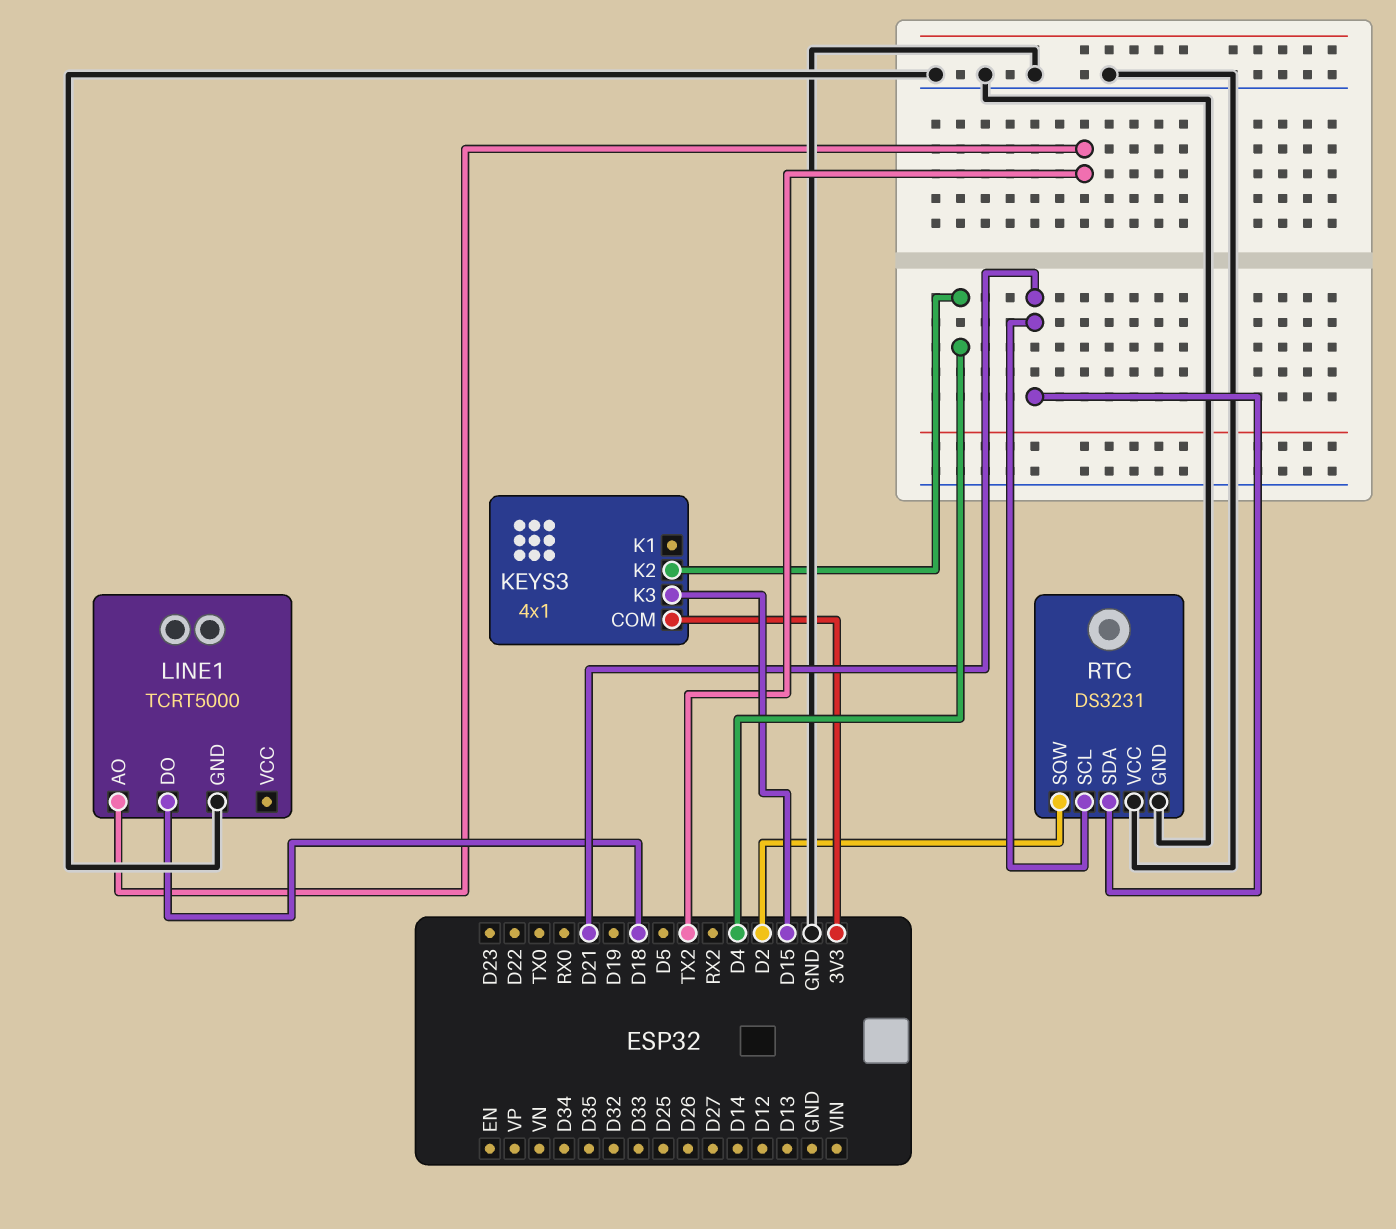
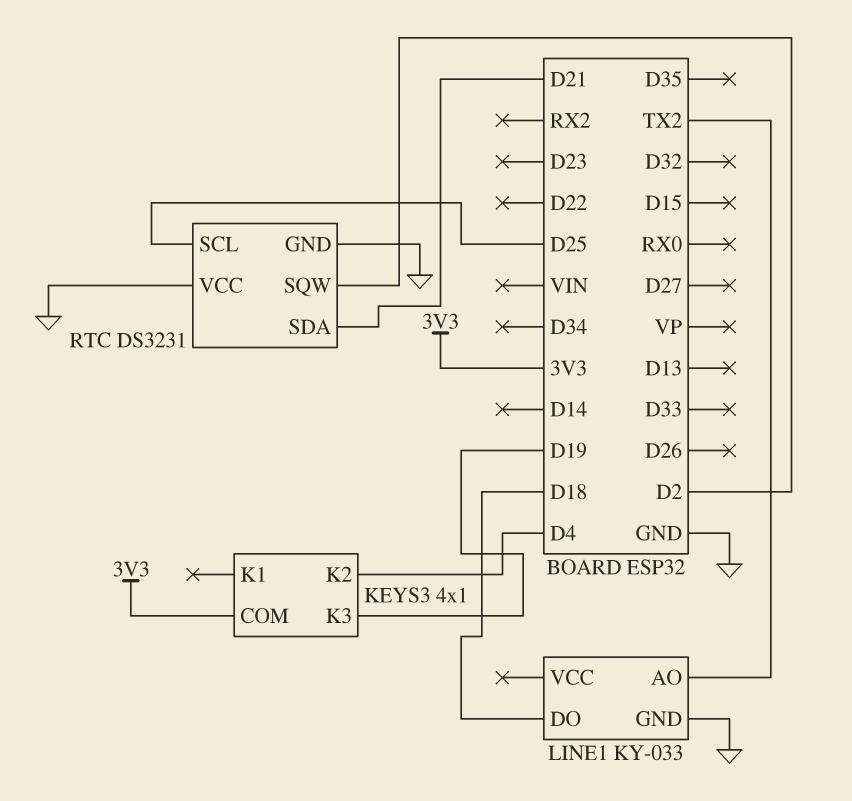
KEYS3 pin K3: D15 -> D19
LINE1: TCRT5000 -> KY-033
RTC pin SCL: D21 -> D25

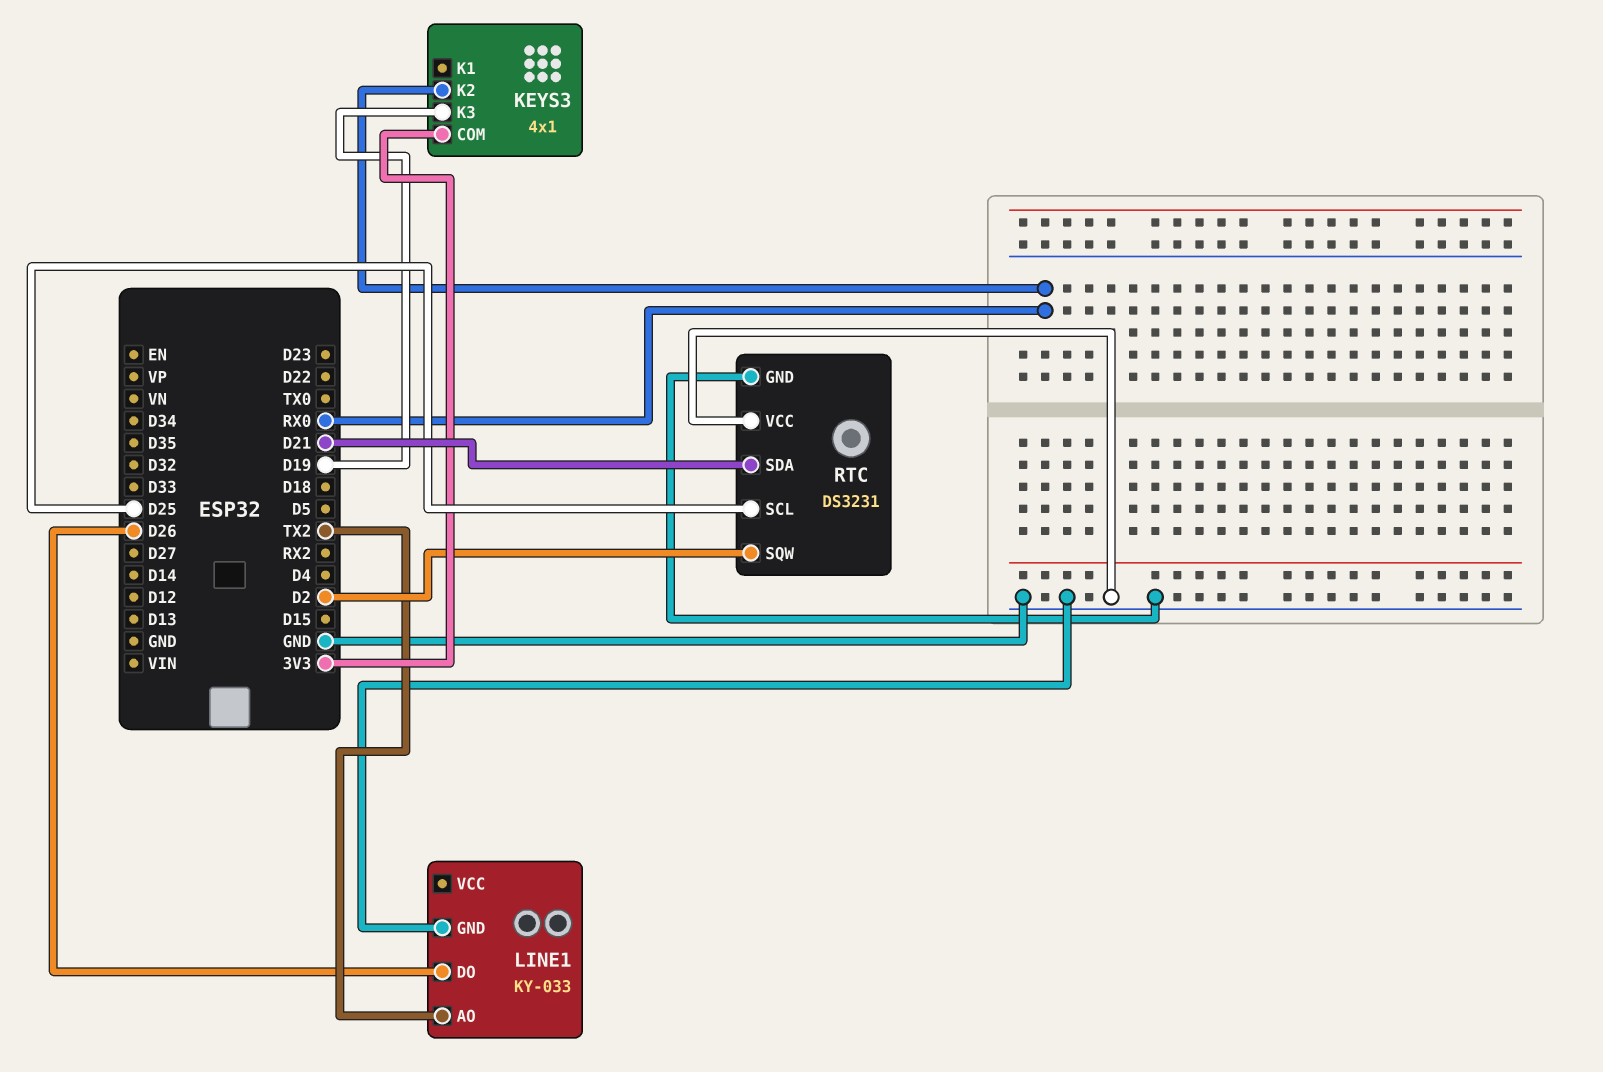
KEYS3 pin K2: D4 -> RX0
LINE1 pin DO: D18 -> D26

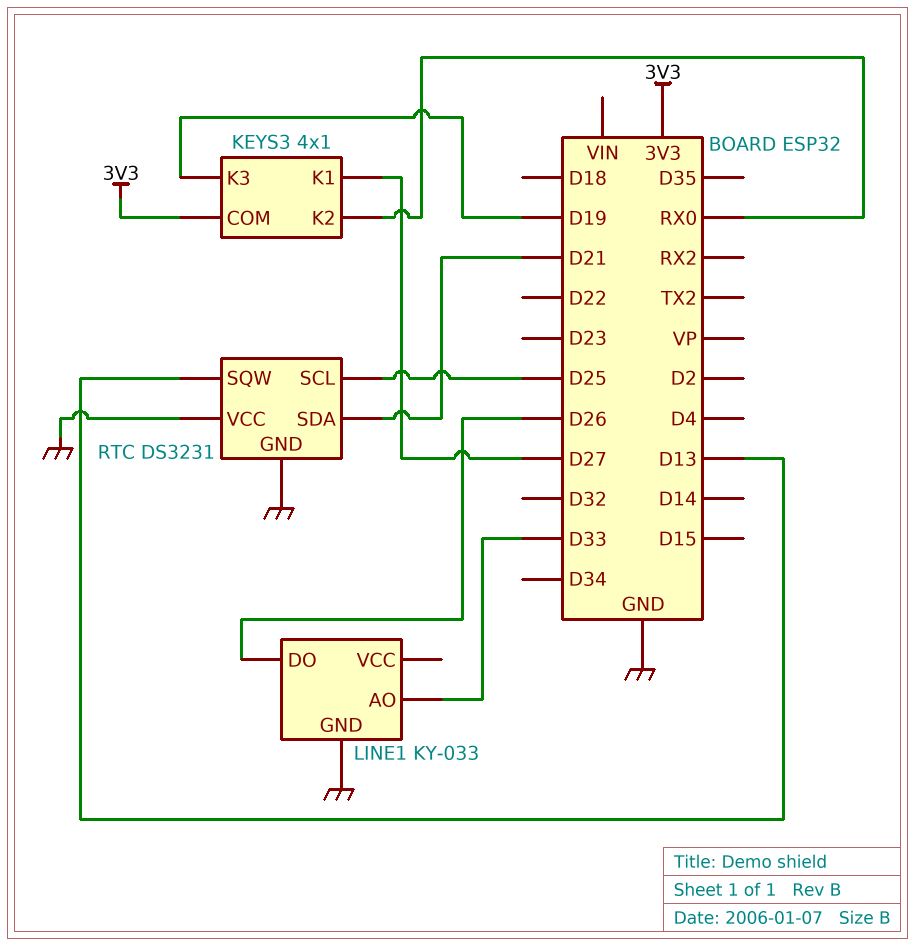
KEYS3 pin K1: none -> D27
LINE1 pin AO: TX2 -> D33
RTC pin SQW: D2 -> D13

